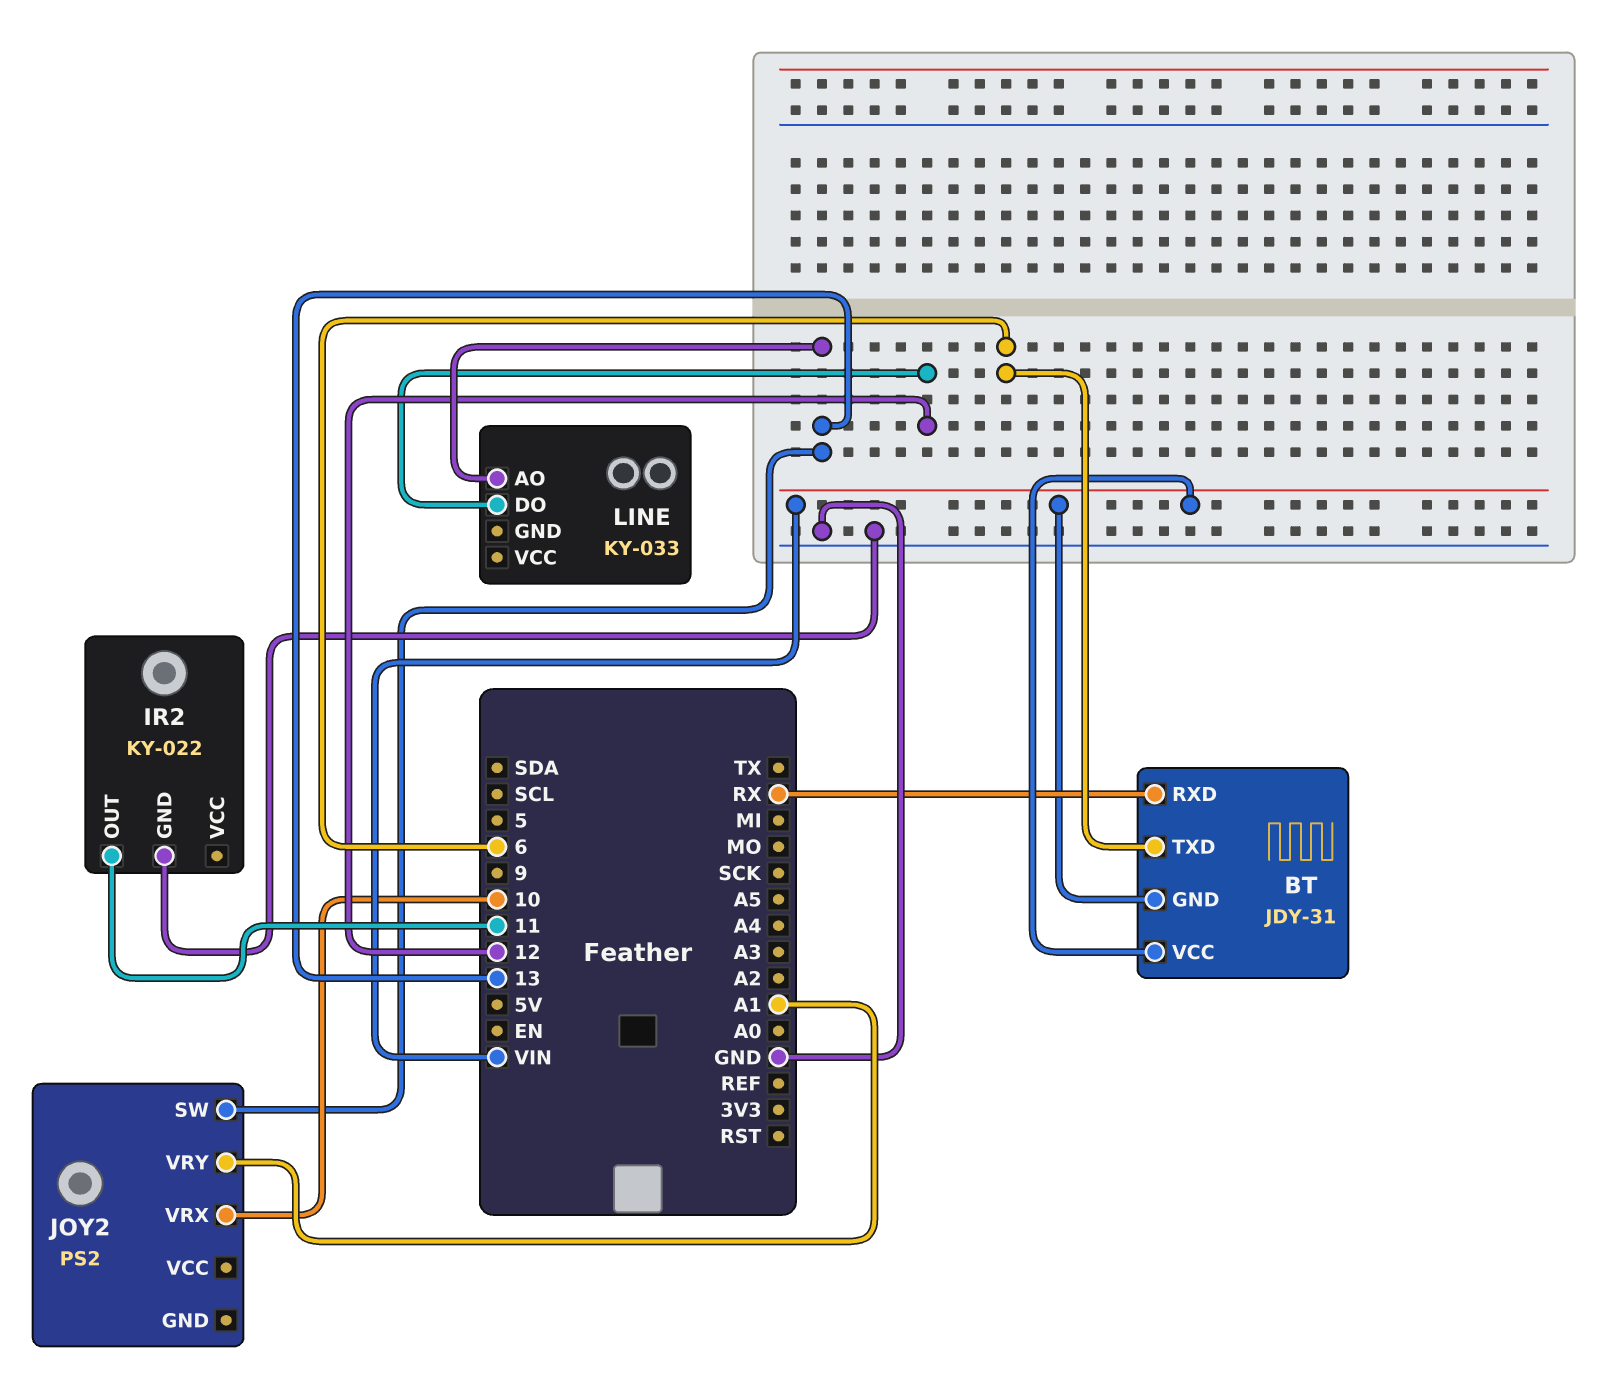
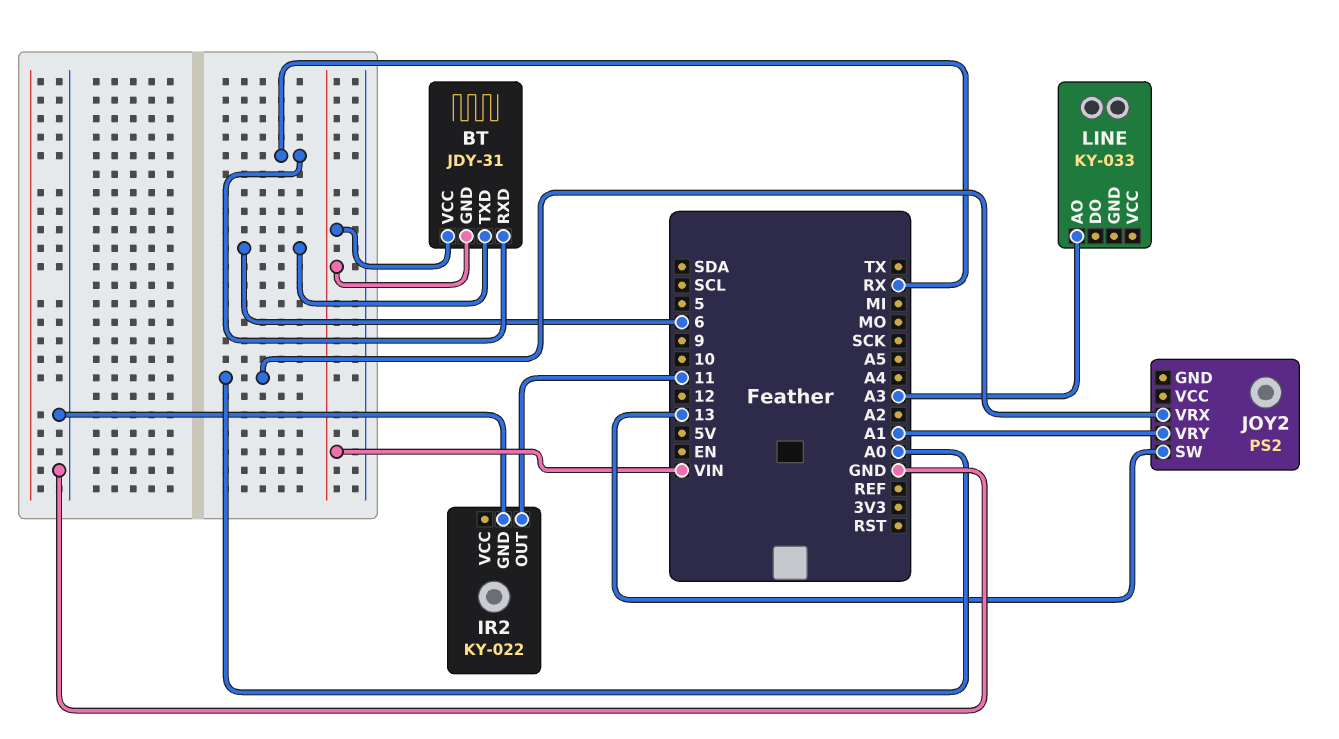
JOY2 pin VRX: 10 -> A0
LINE pin AO: 13 -> A3
LINE pin DO: 12 -> none

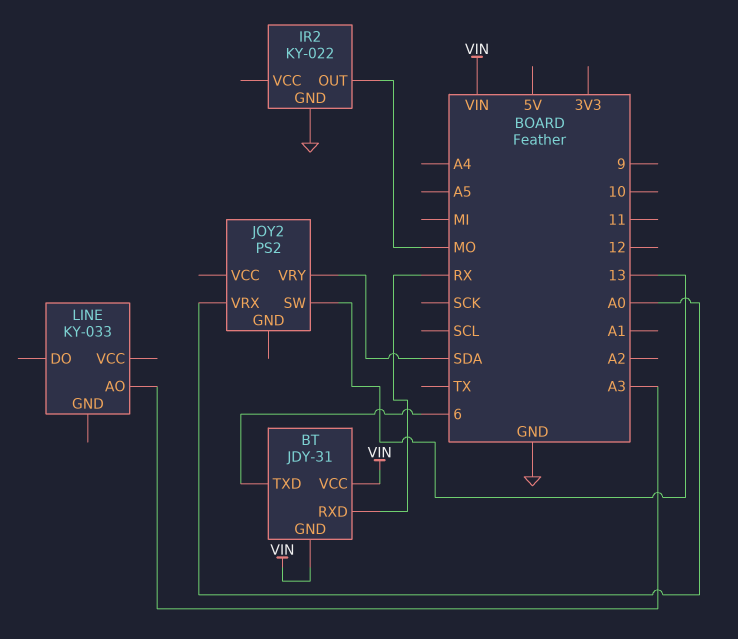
IR2 pin OUT: 11 -> MO
JOY2 pin VRY: A1 -> SDA

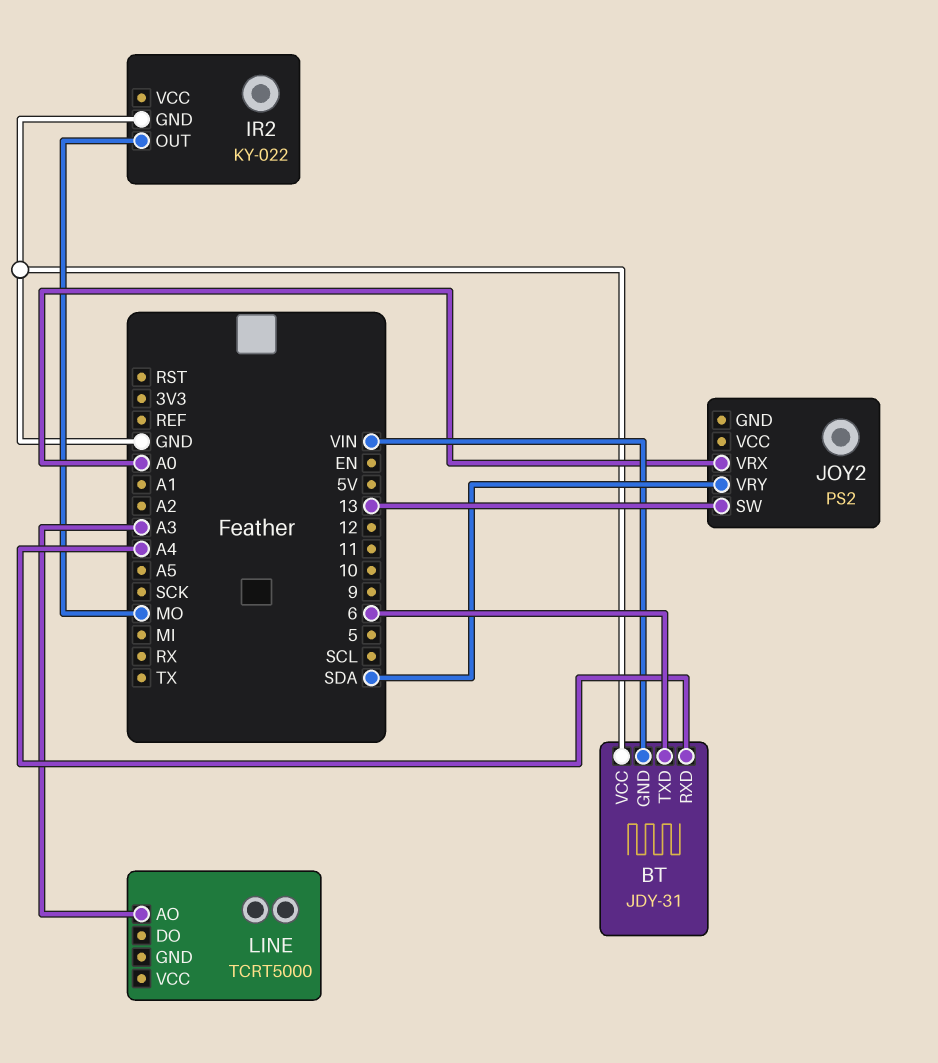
BT pin RXD: RX -> A4
BT pin VCC: VIN -> GND
LINE: KY-033 -> TCRT5000

